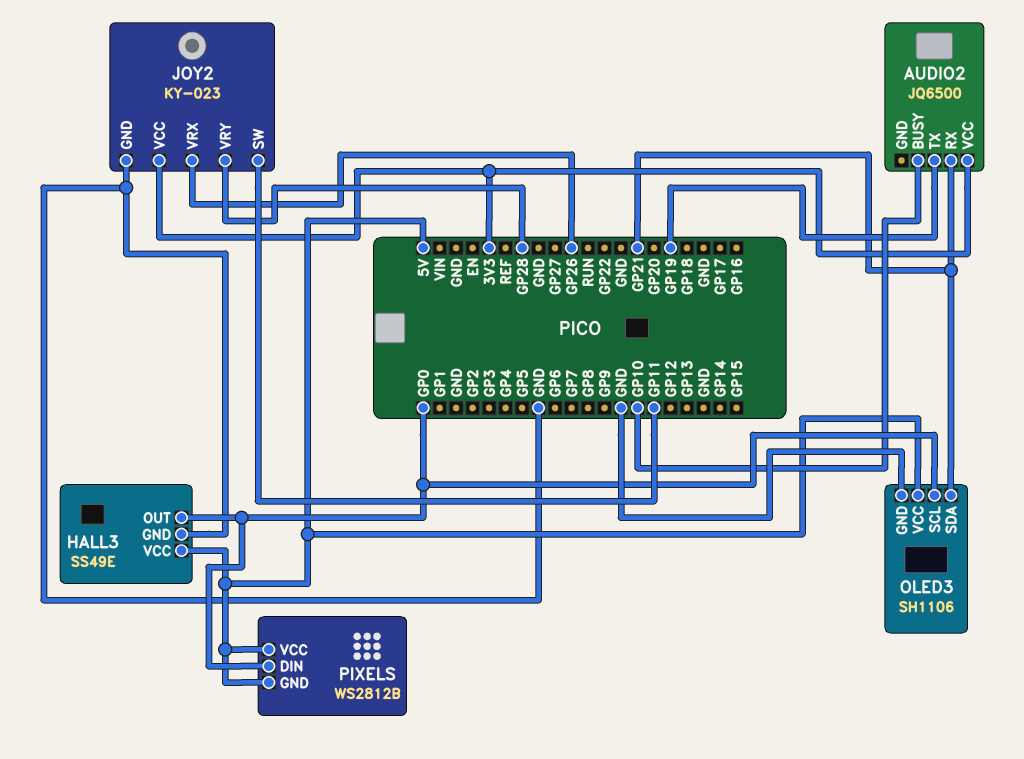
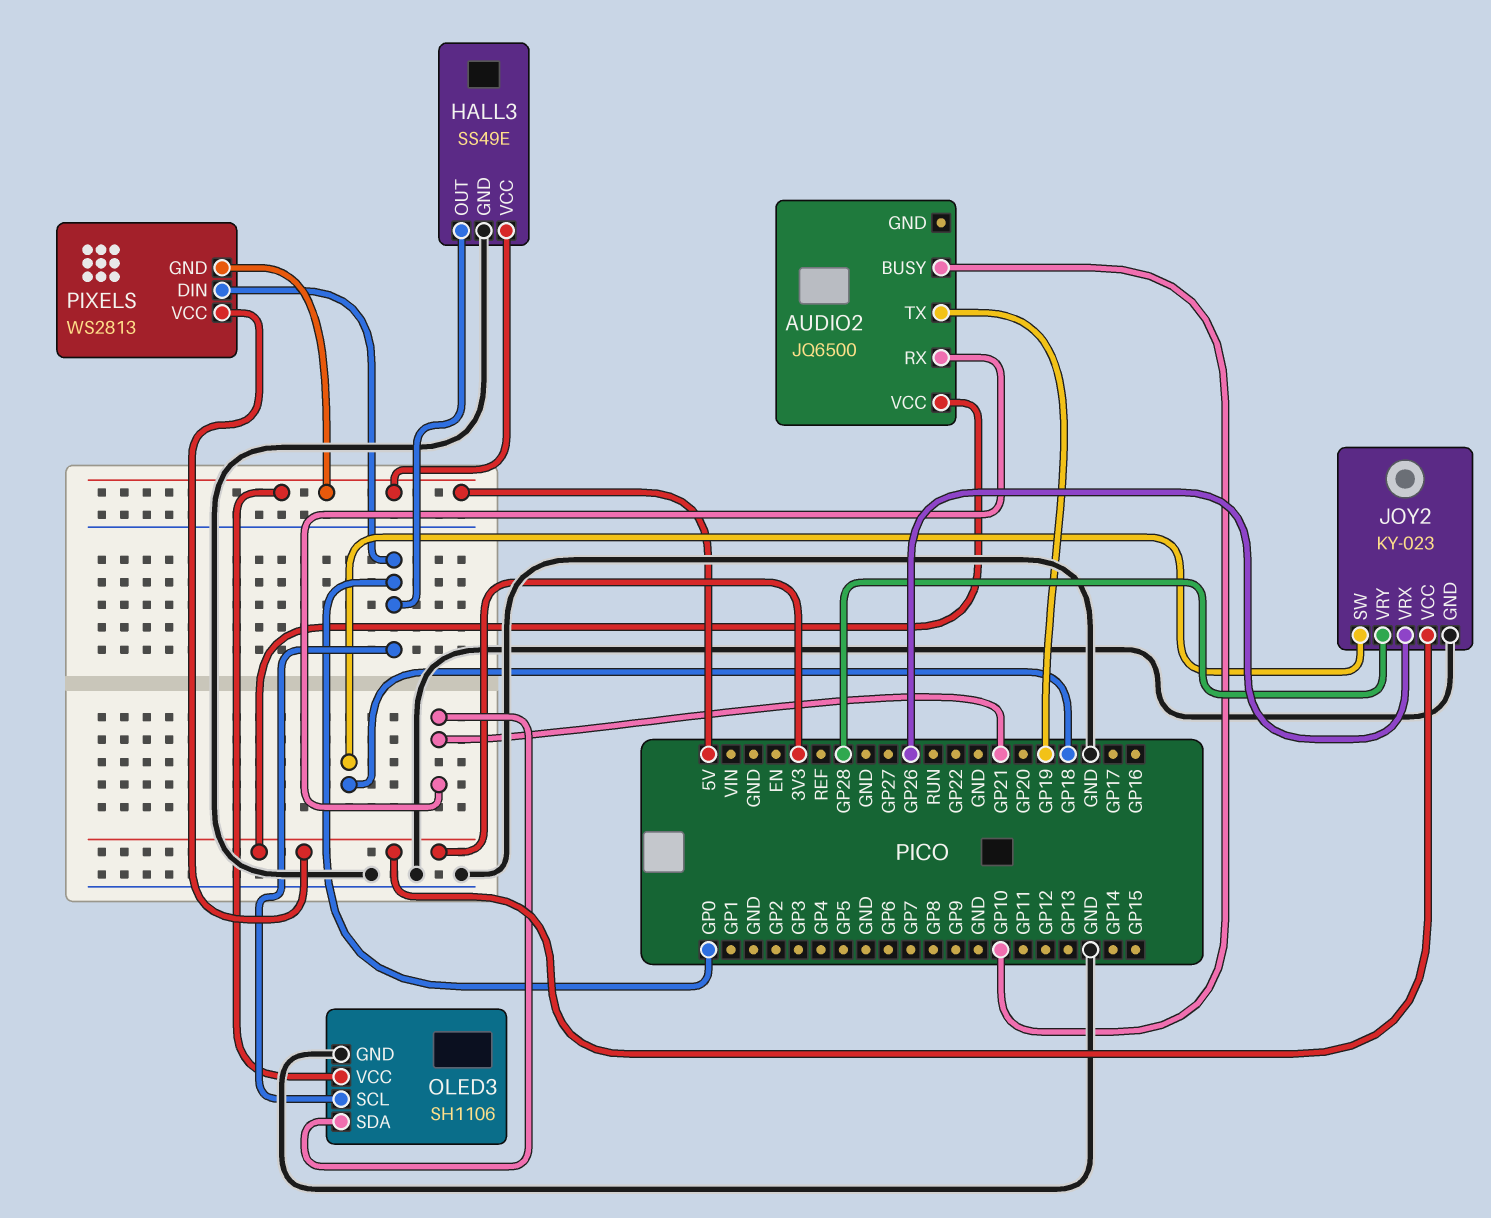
JOY2 pin SW: GP11 -> GP18
PIXELS: WS2812B -> WS2813
PIXELS pin VCC: 5V -> 3V3

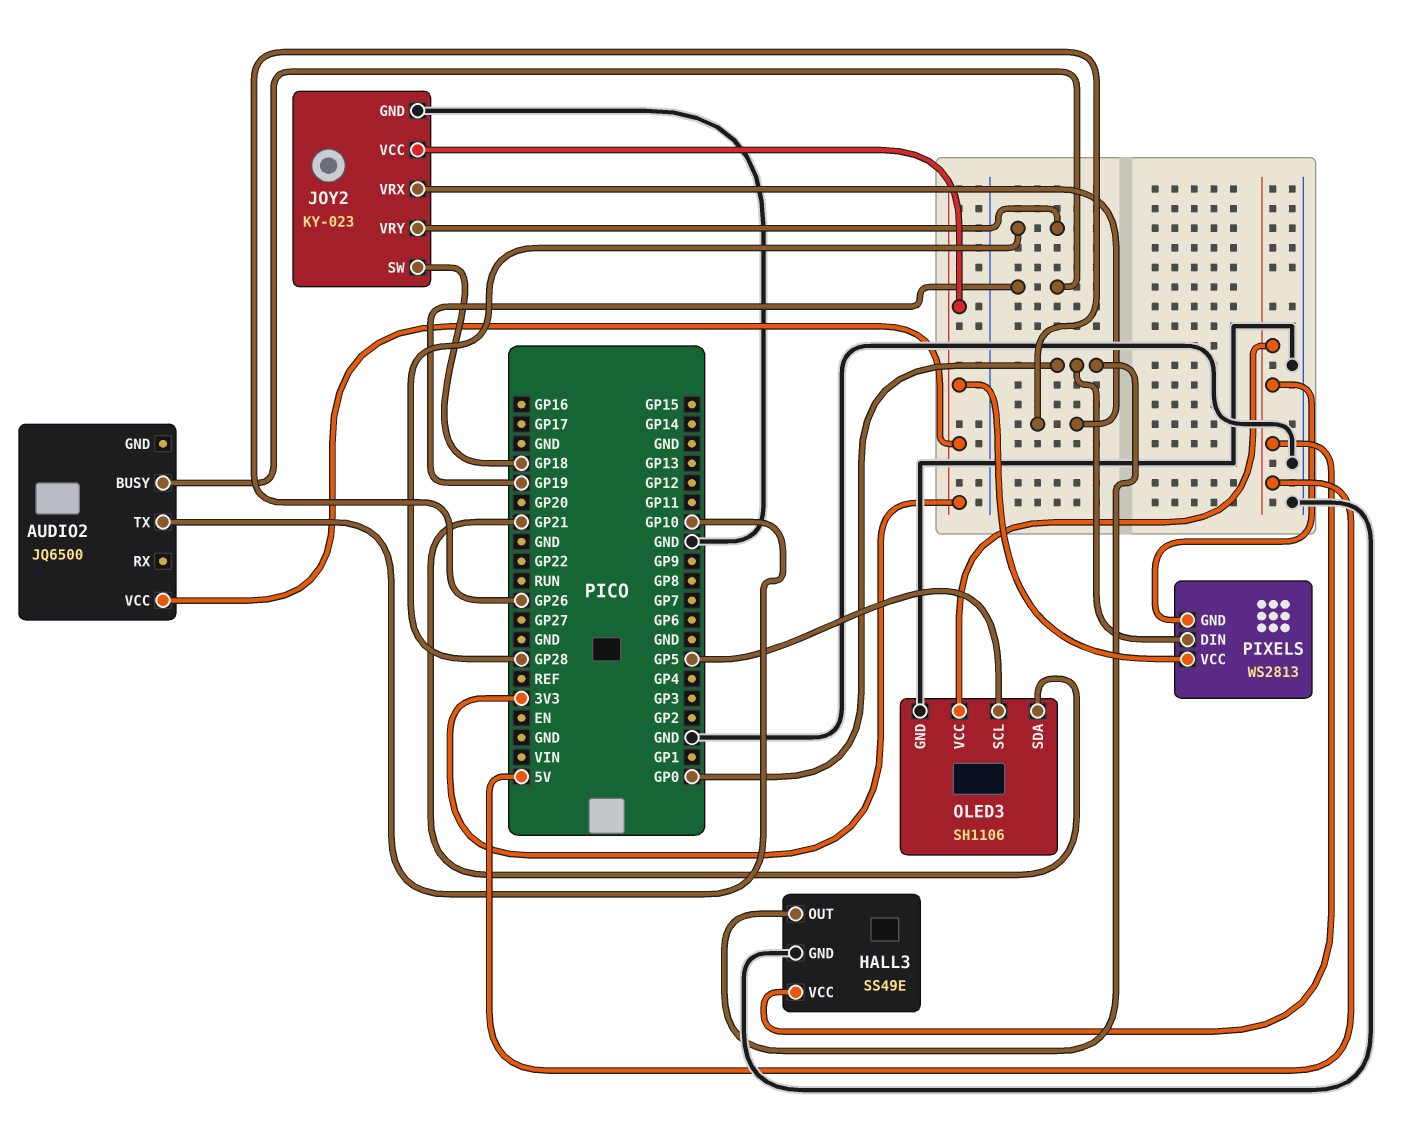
AUDIO2 pin BUSY: GP10 -> GP19
AUDIO2 pin RX: GP21 -> none
AUDIO2 pin TX: GP19 -> GP10
OLED3 pin SCL: GP0 -> GP5

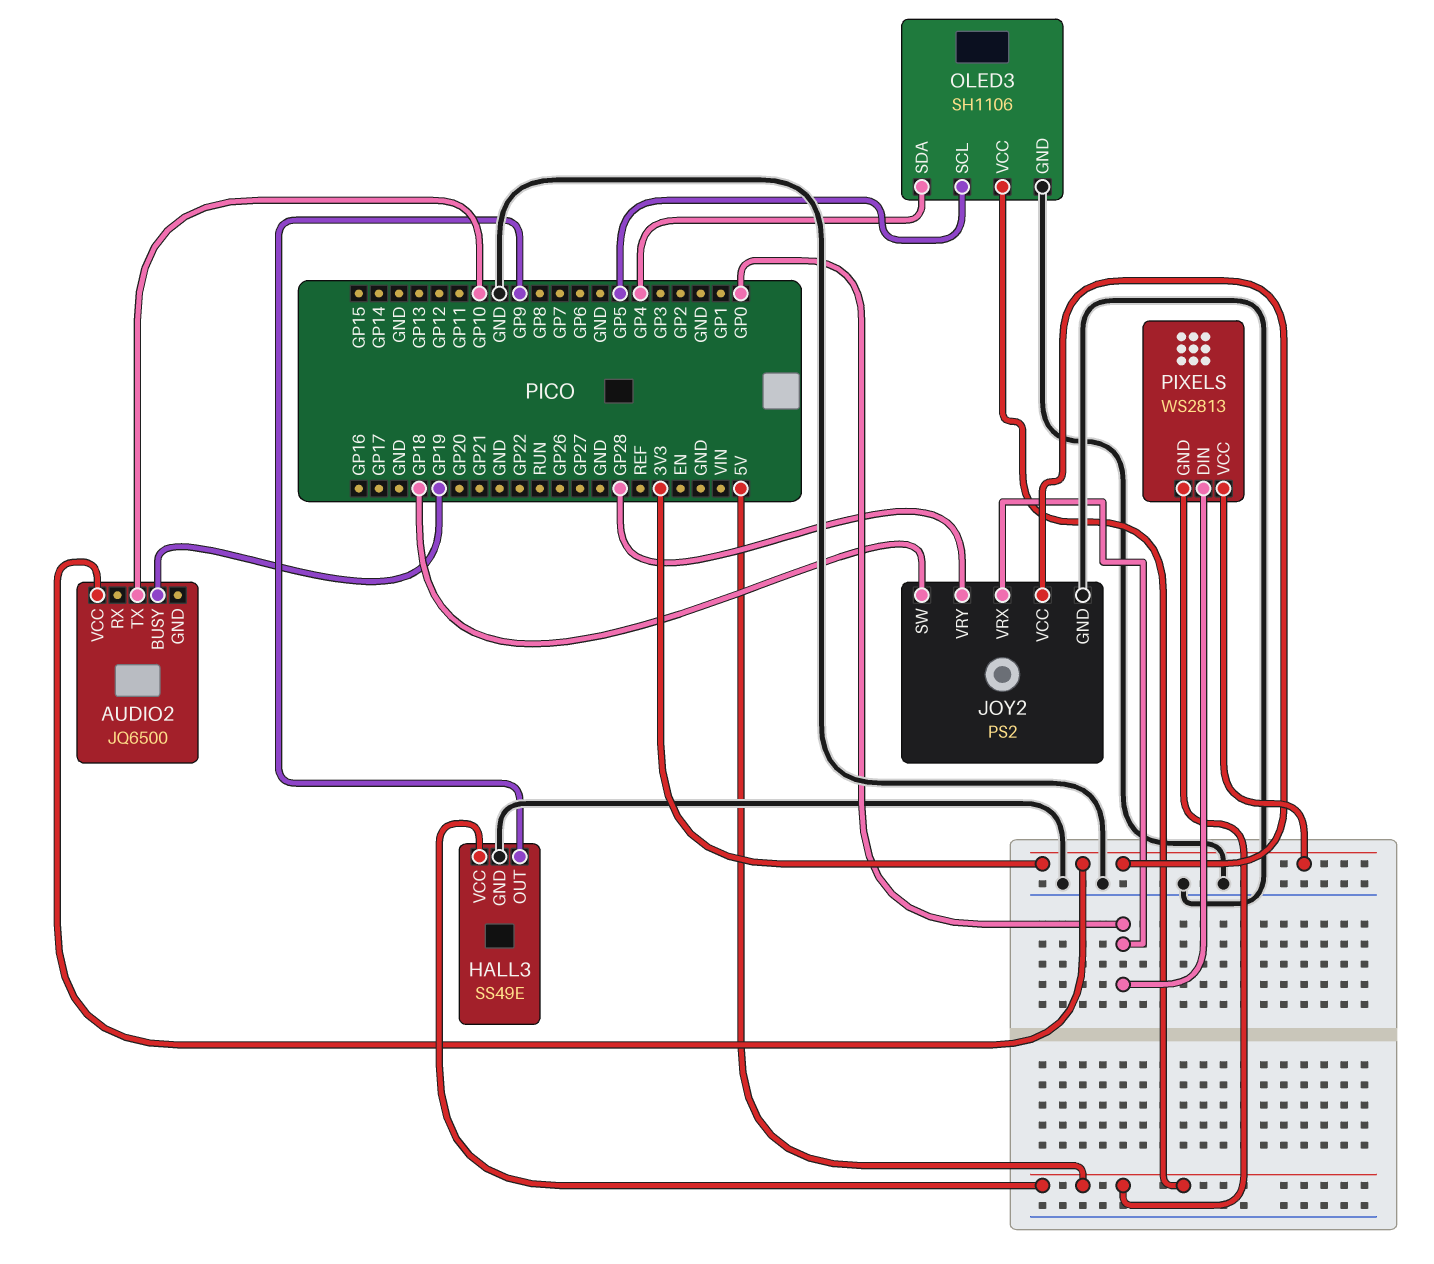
HALL3 pin OUT: GP0 -> GP9
JOY2: KY-023 -> PS2
JOY2 pin VRX: GP26 -> GP0
OLED3 pin SDA: GP21 -> GP4

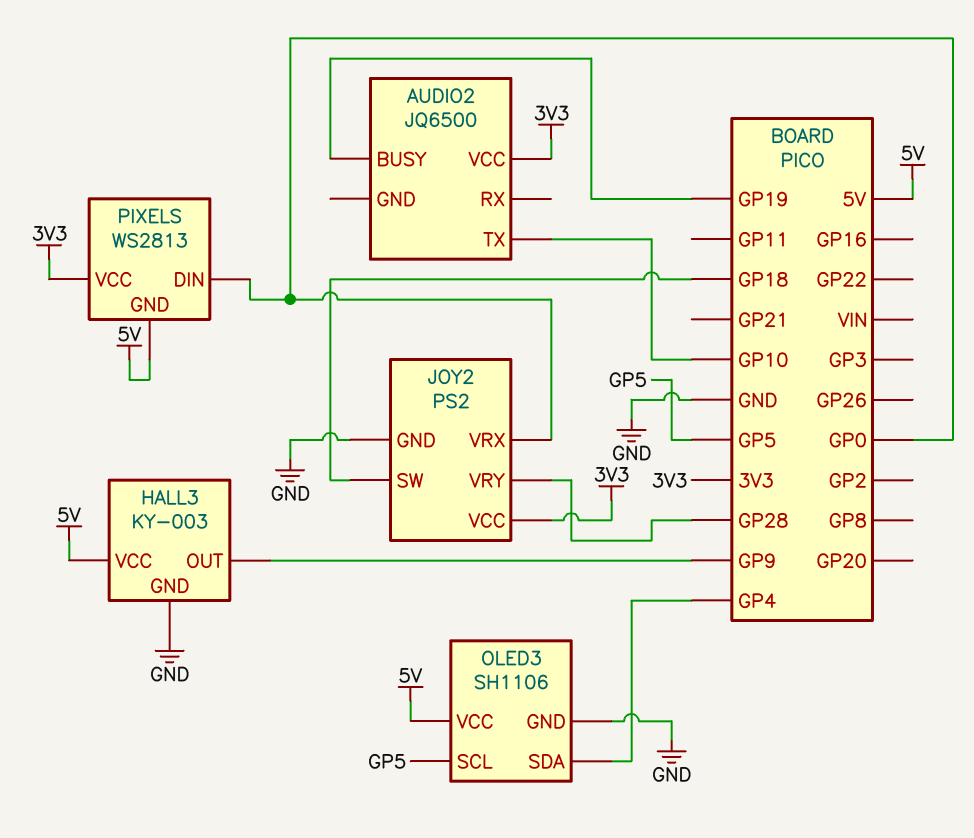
HALL3: SS49E -> KY-003

